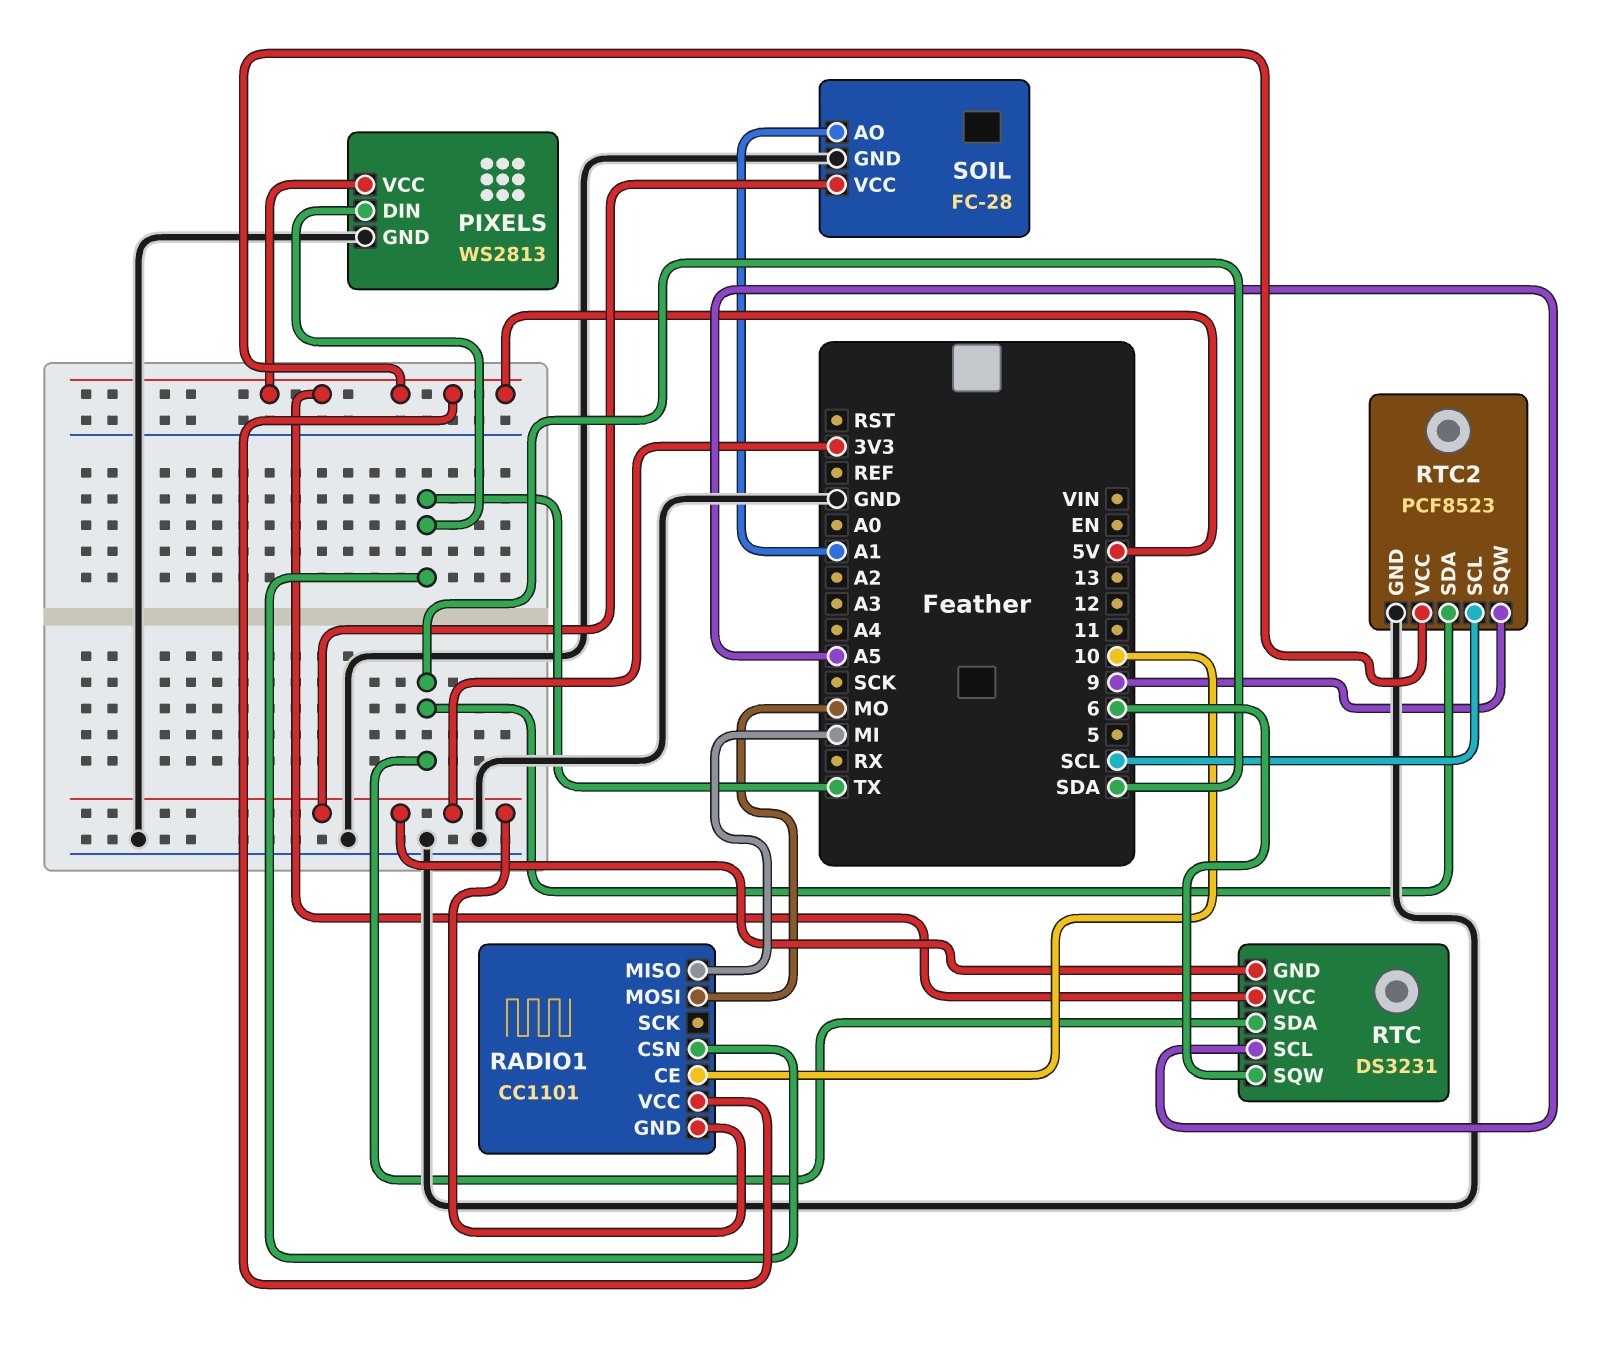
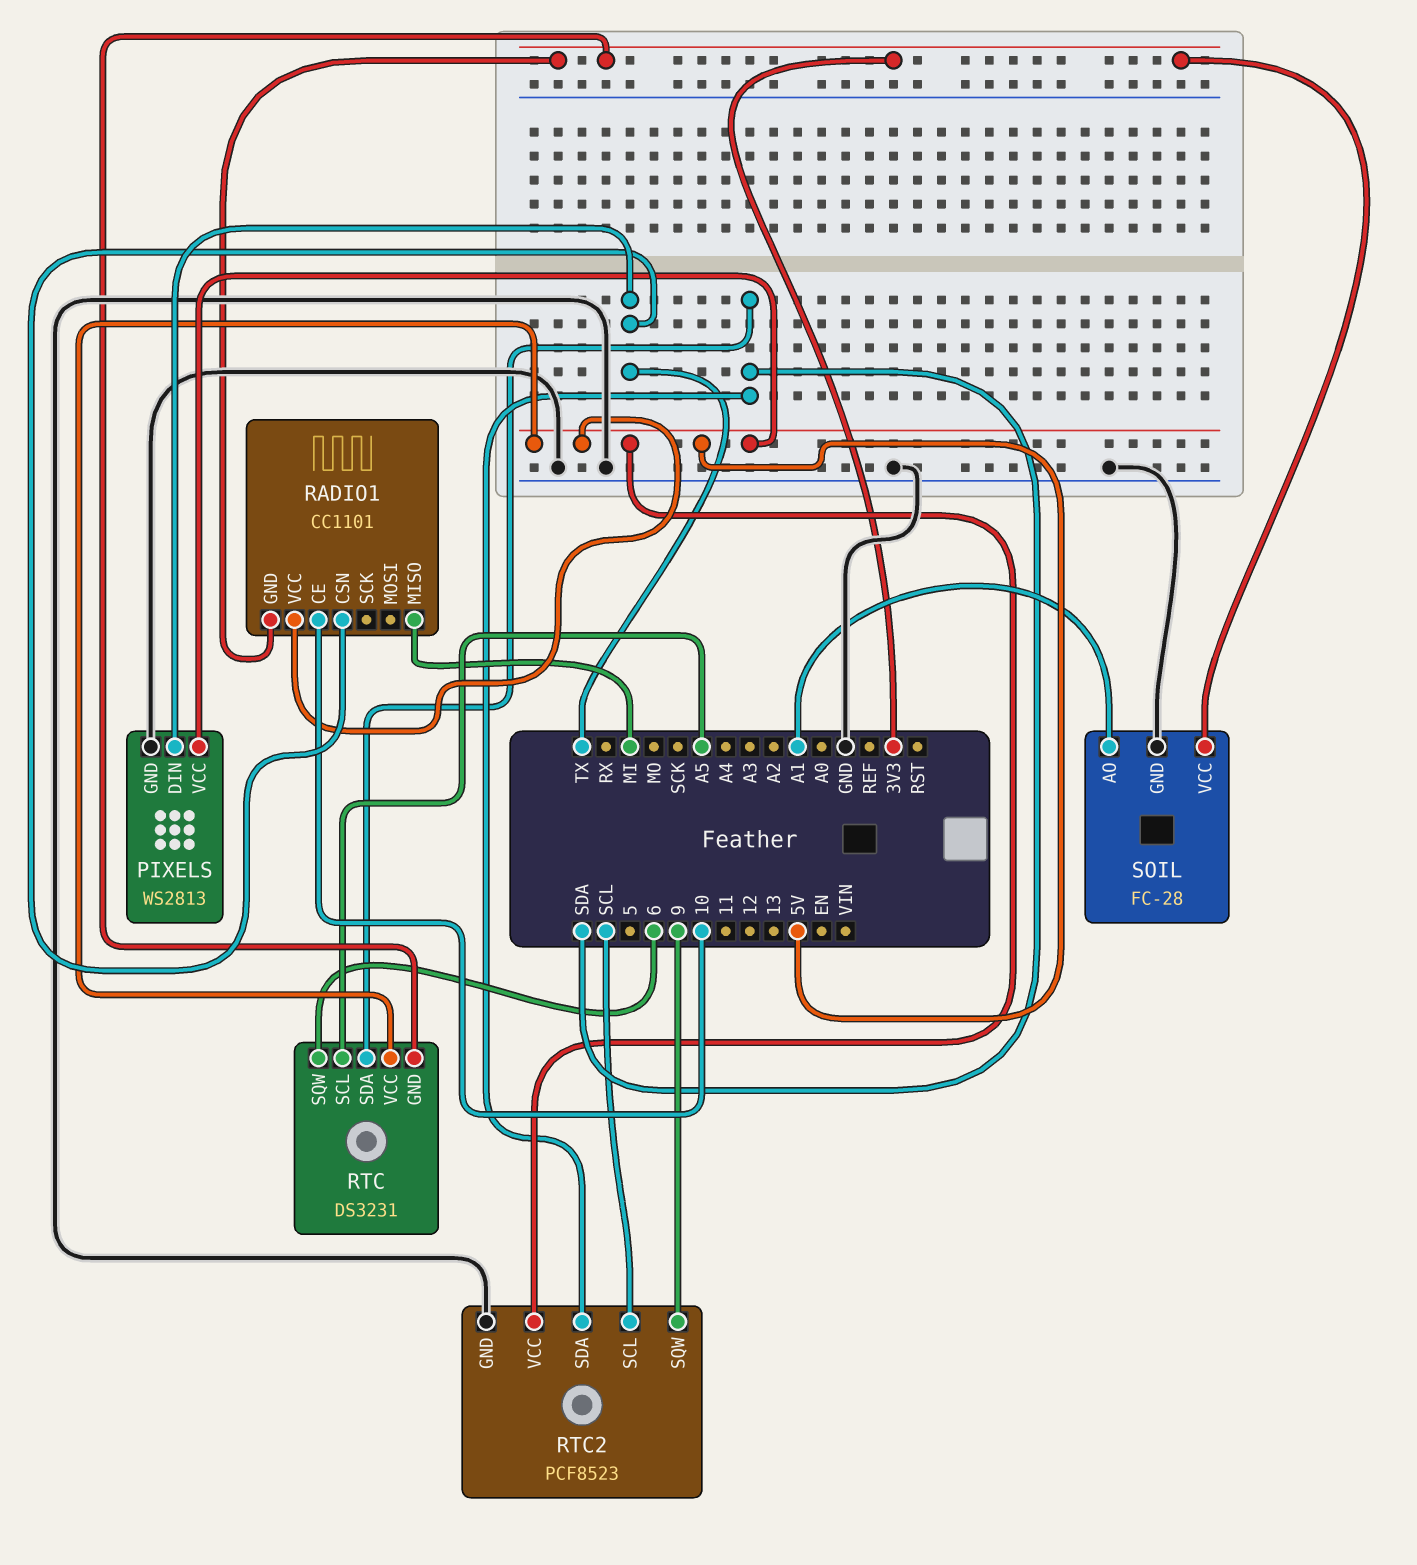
RADIO1 pin MOSI: MO -> none

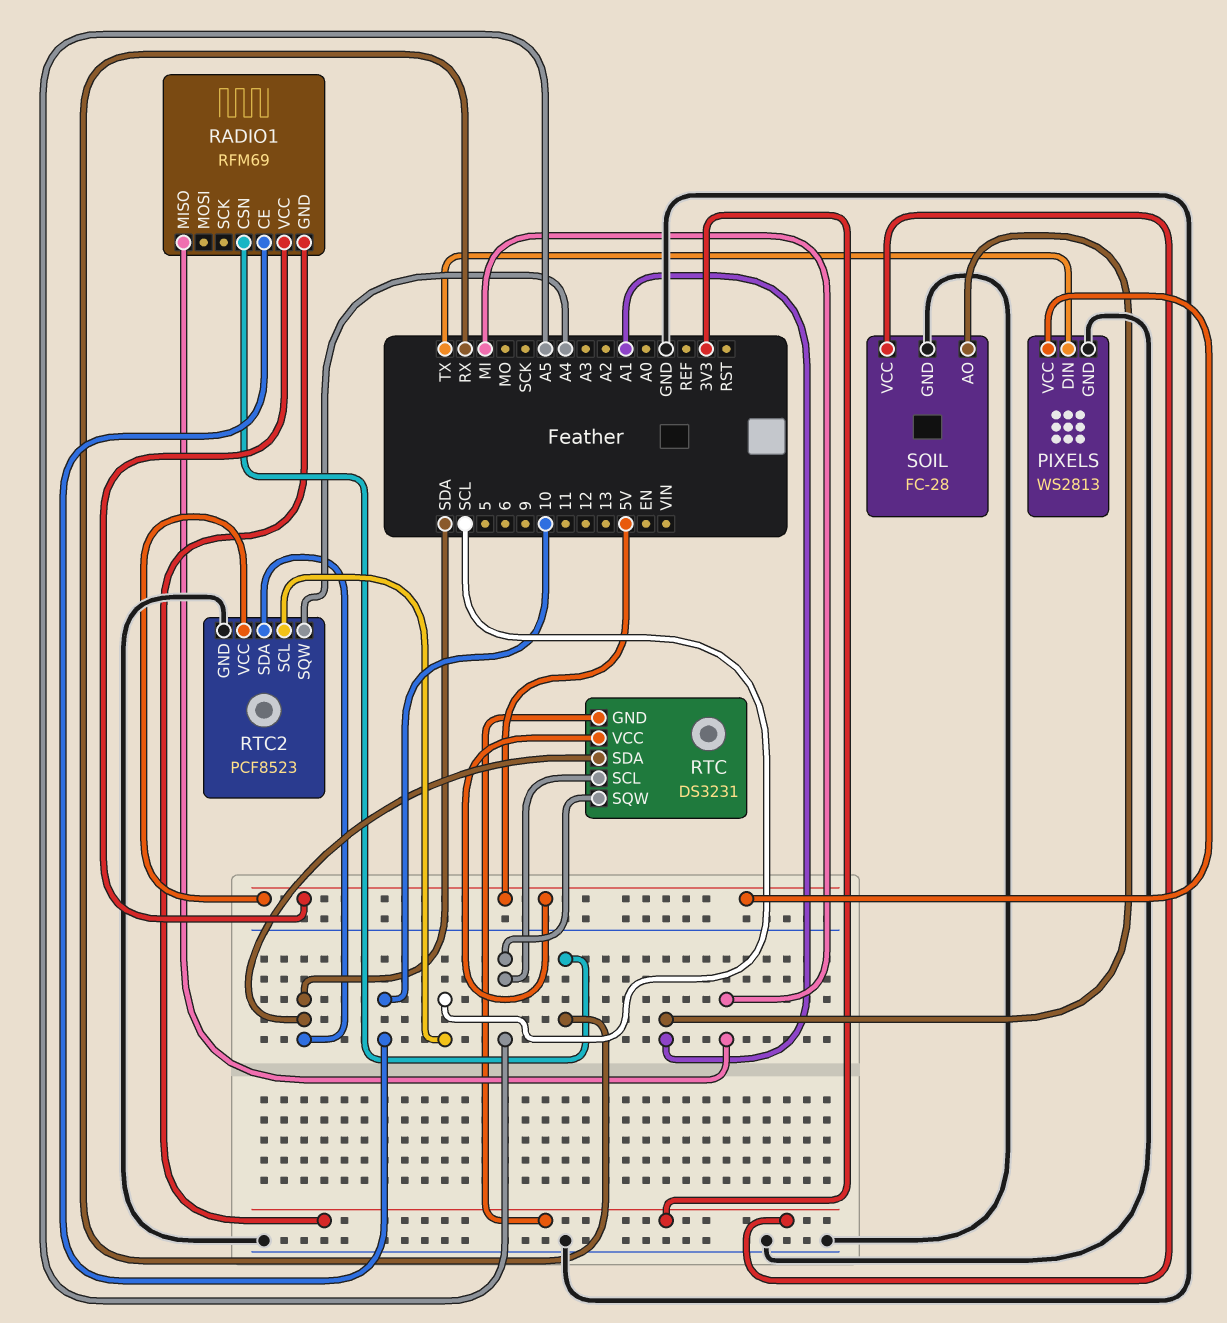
RADIO1: CC1101 -> RFM69
RADIO1 pin CSN: TX -> RX
RTC pin SQW: 6 -> A5
RTC2 pin SQW: 9 -> A4

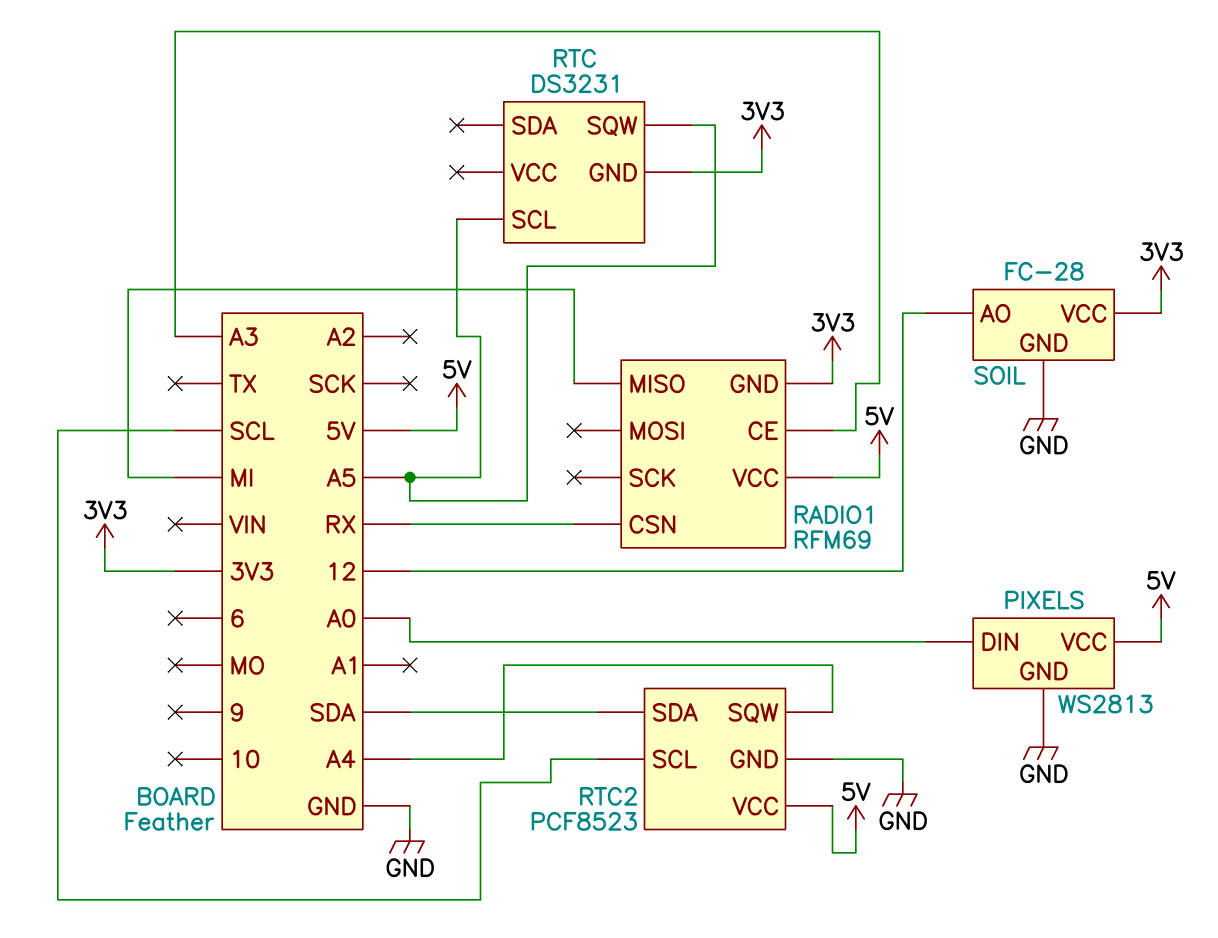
PIXELS pin DIN: TX -> A0
RADIO1 pin CE: 10 -> A3
RTC pin SDA: SDA -> none
RTC pin VCC: 5V -> none
SOIL pin AO: A1 -> 12

